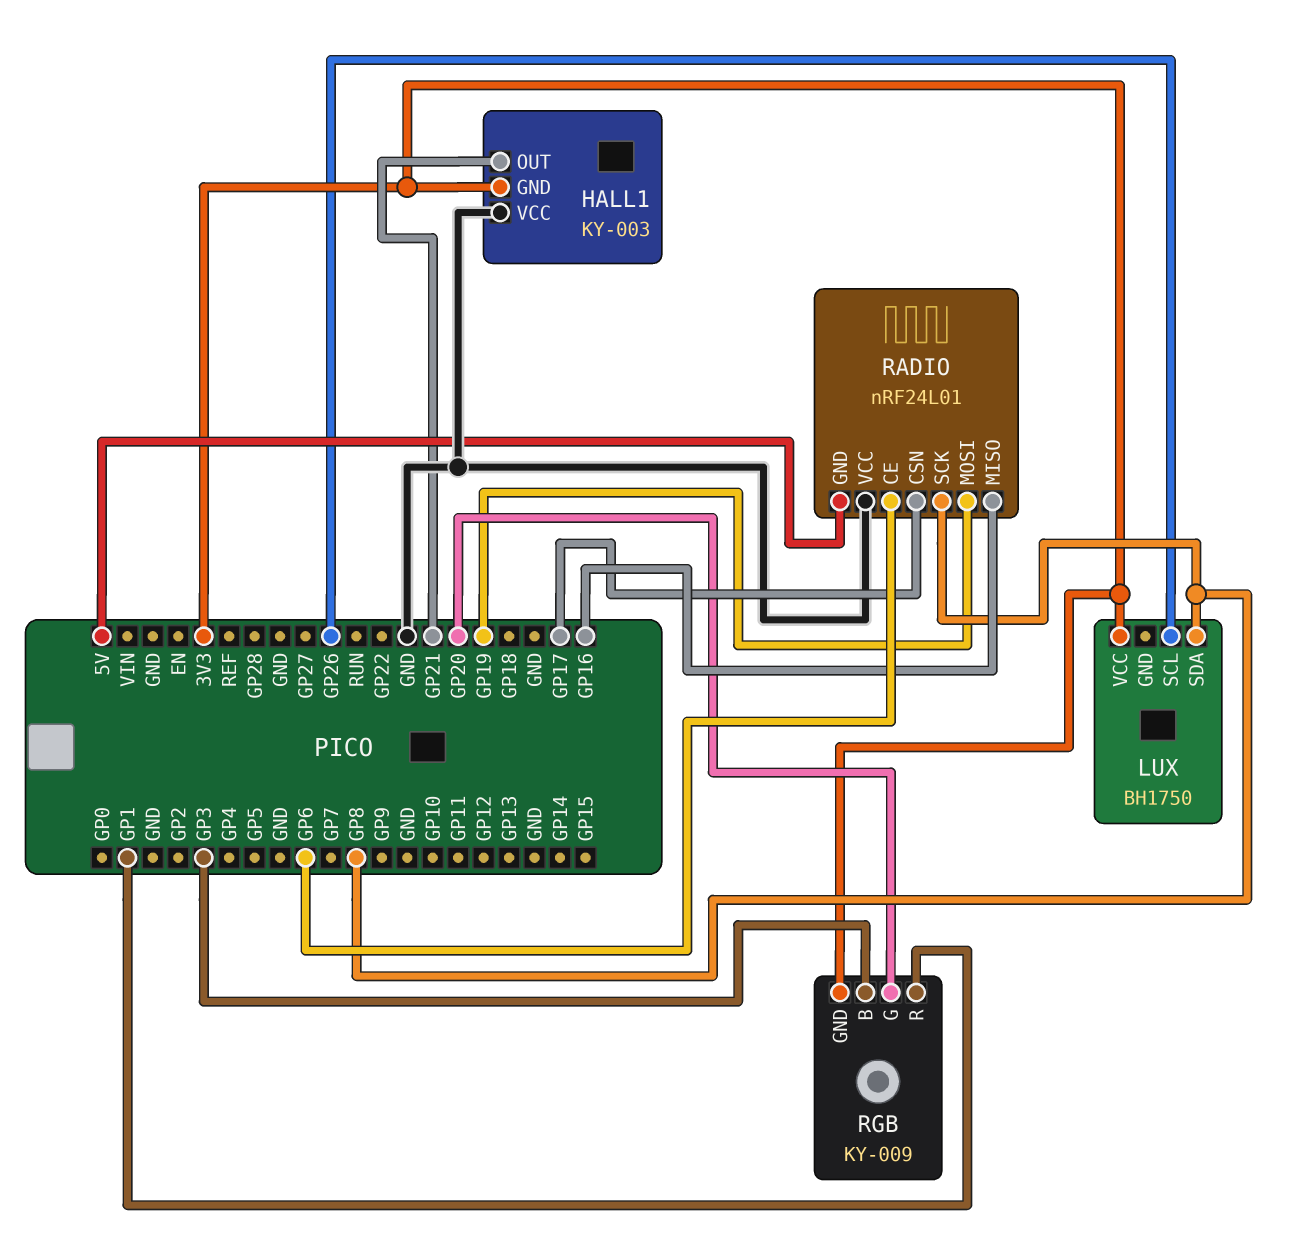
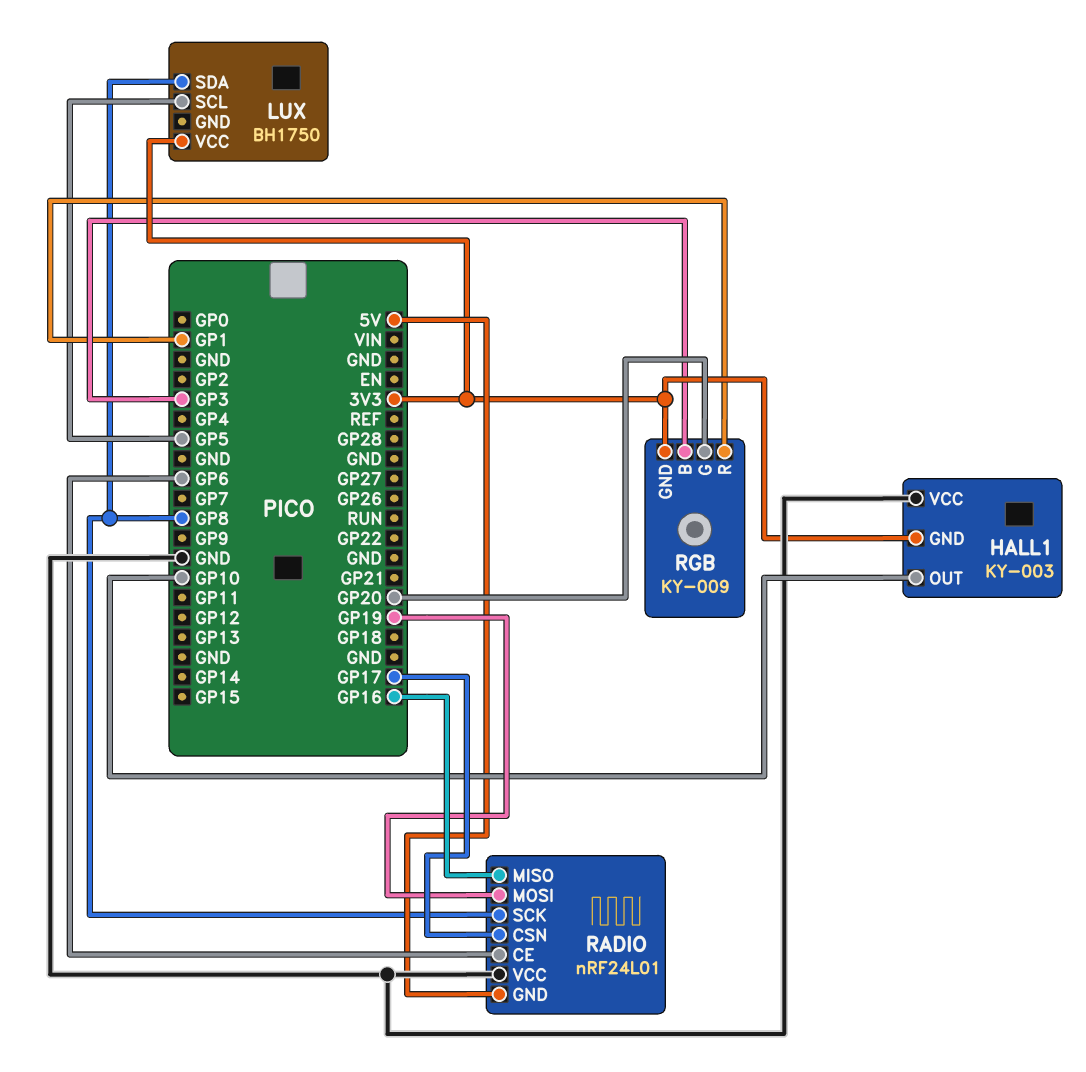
HALL1 pin OUT: GP21 -> GP10
LUX pin SCL: GP26 -> GP5

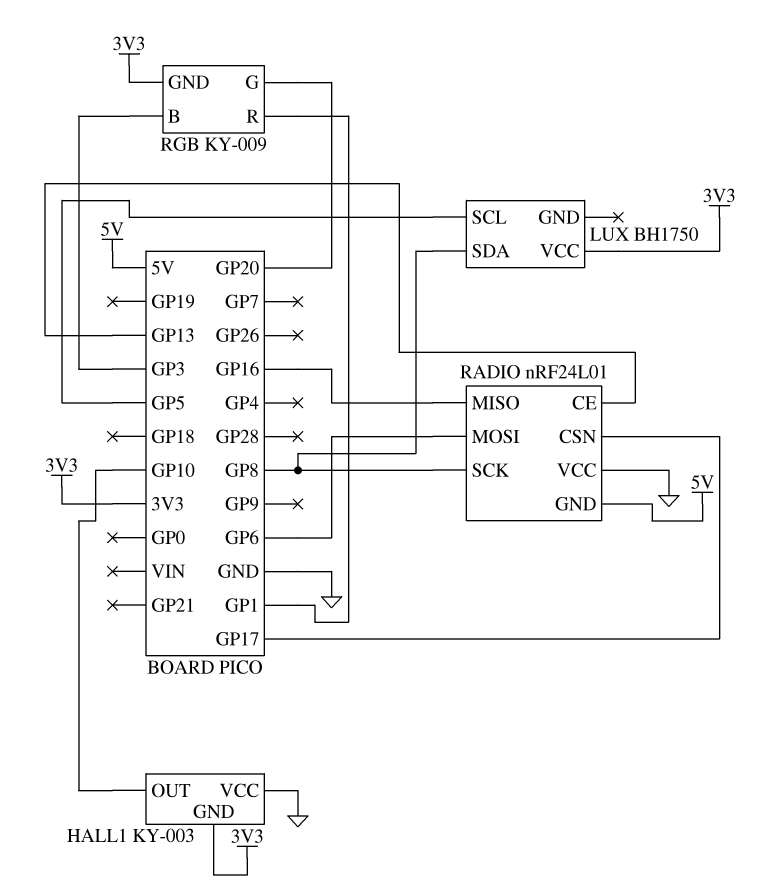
RADIO pin CE: GP6 -> GP13
RADIO pin MOSI: GP19 -> GP6

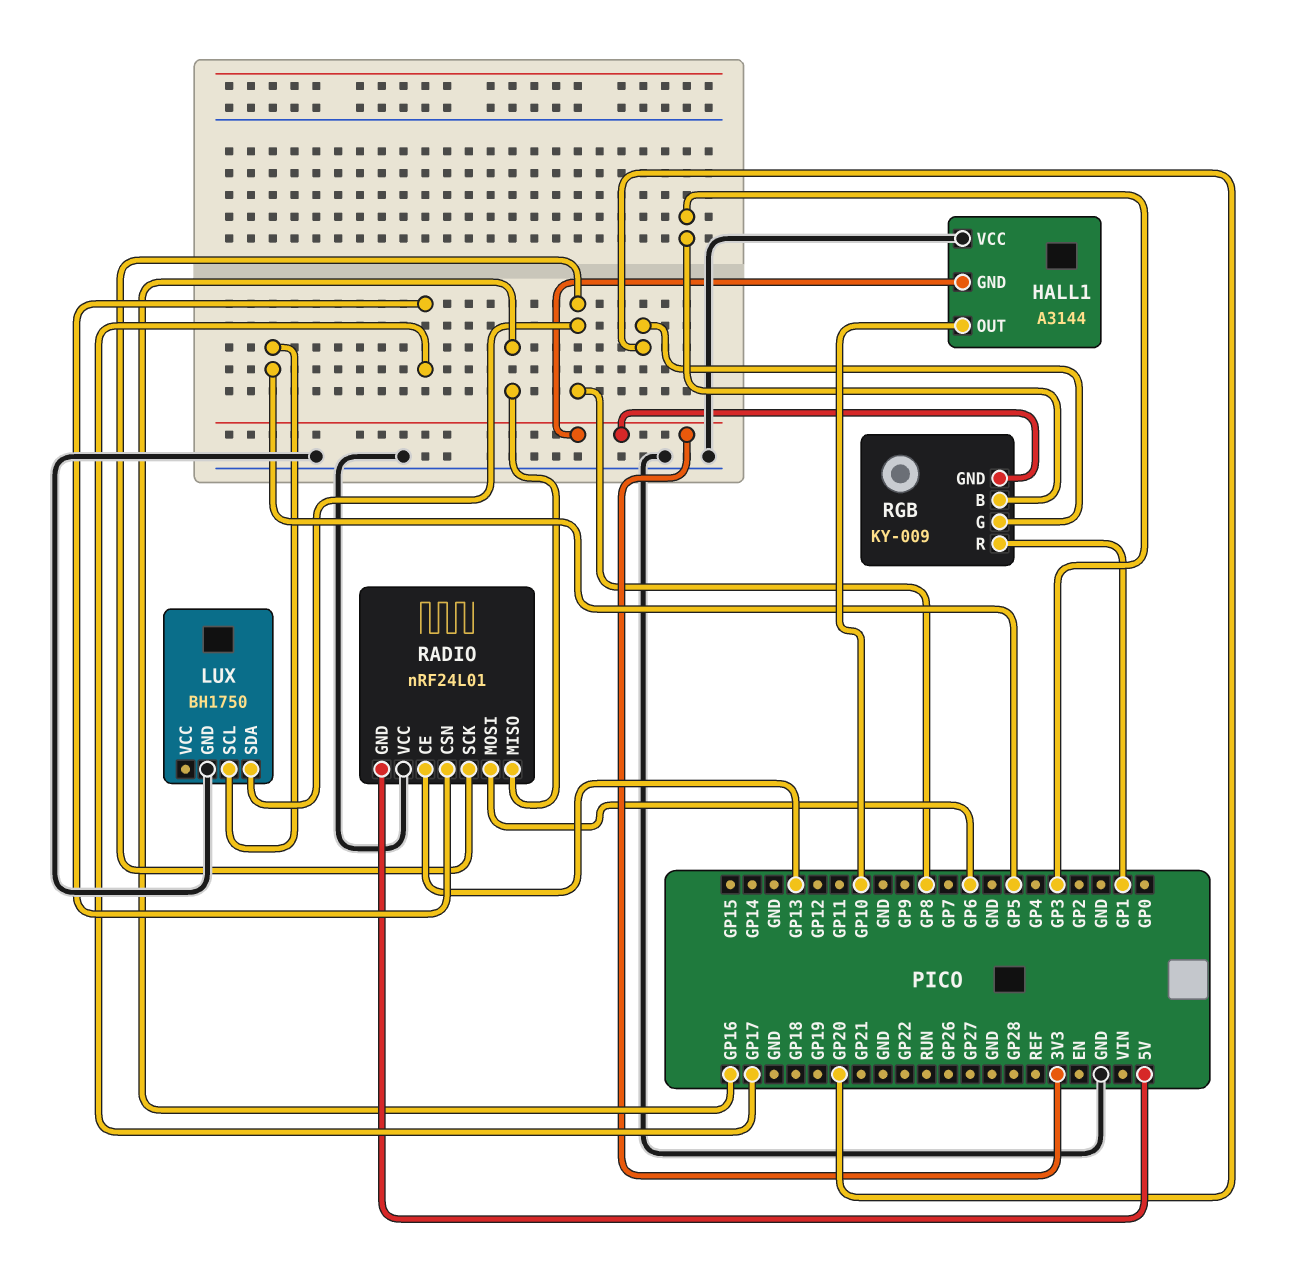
HALL1: KY-003 -> A3144
LUX pin GND: none -> GND
LUX pin VCC: 3V3 -> none

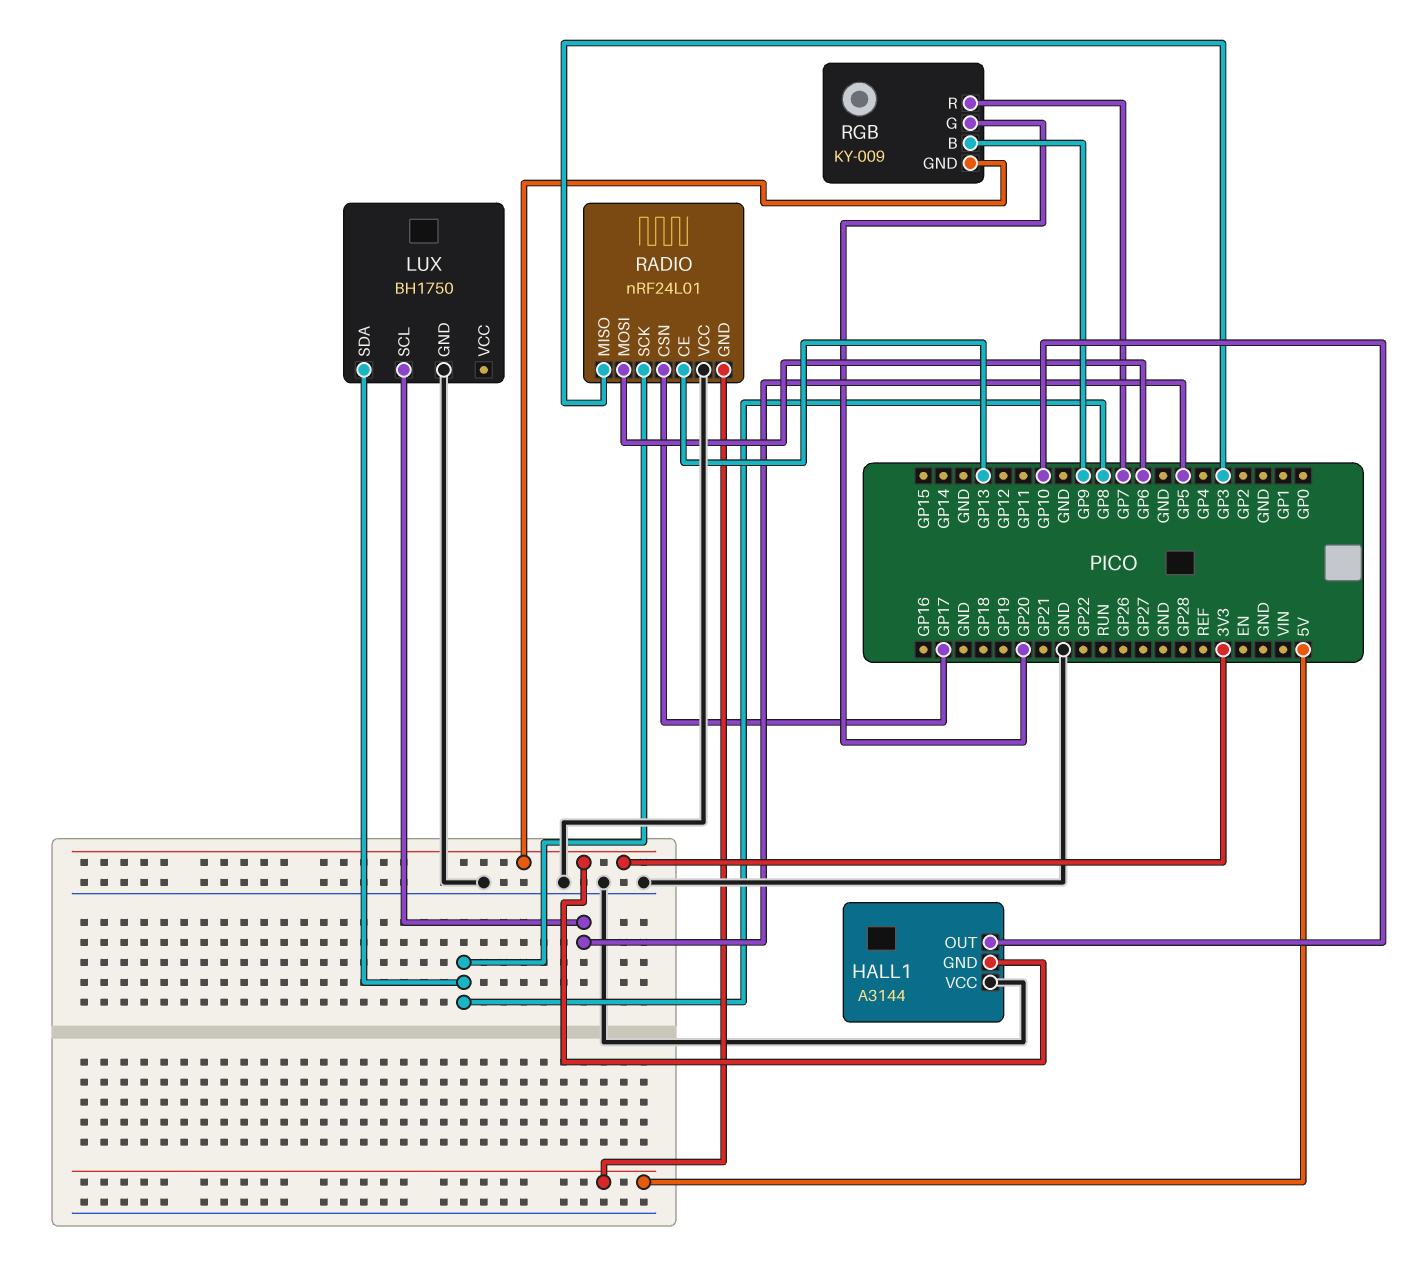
RADIO pin MISO: GP16 -> GP3
RGB pin B: GP3 -> GP9
RGB pin R: GP1 -> GP7

